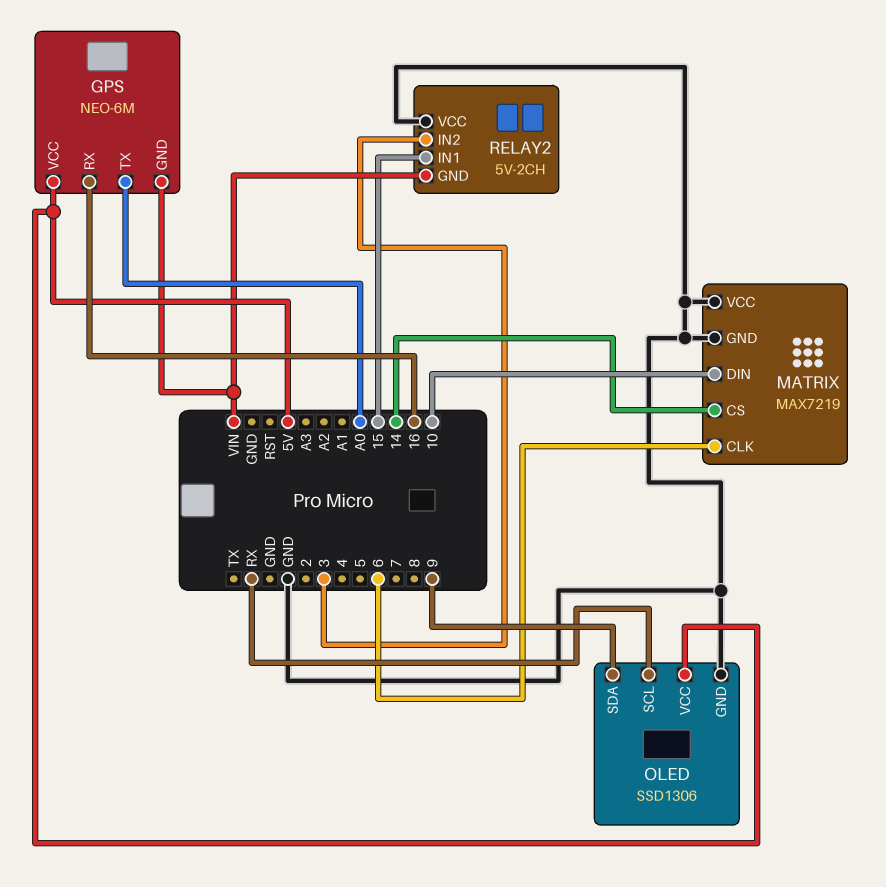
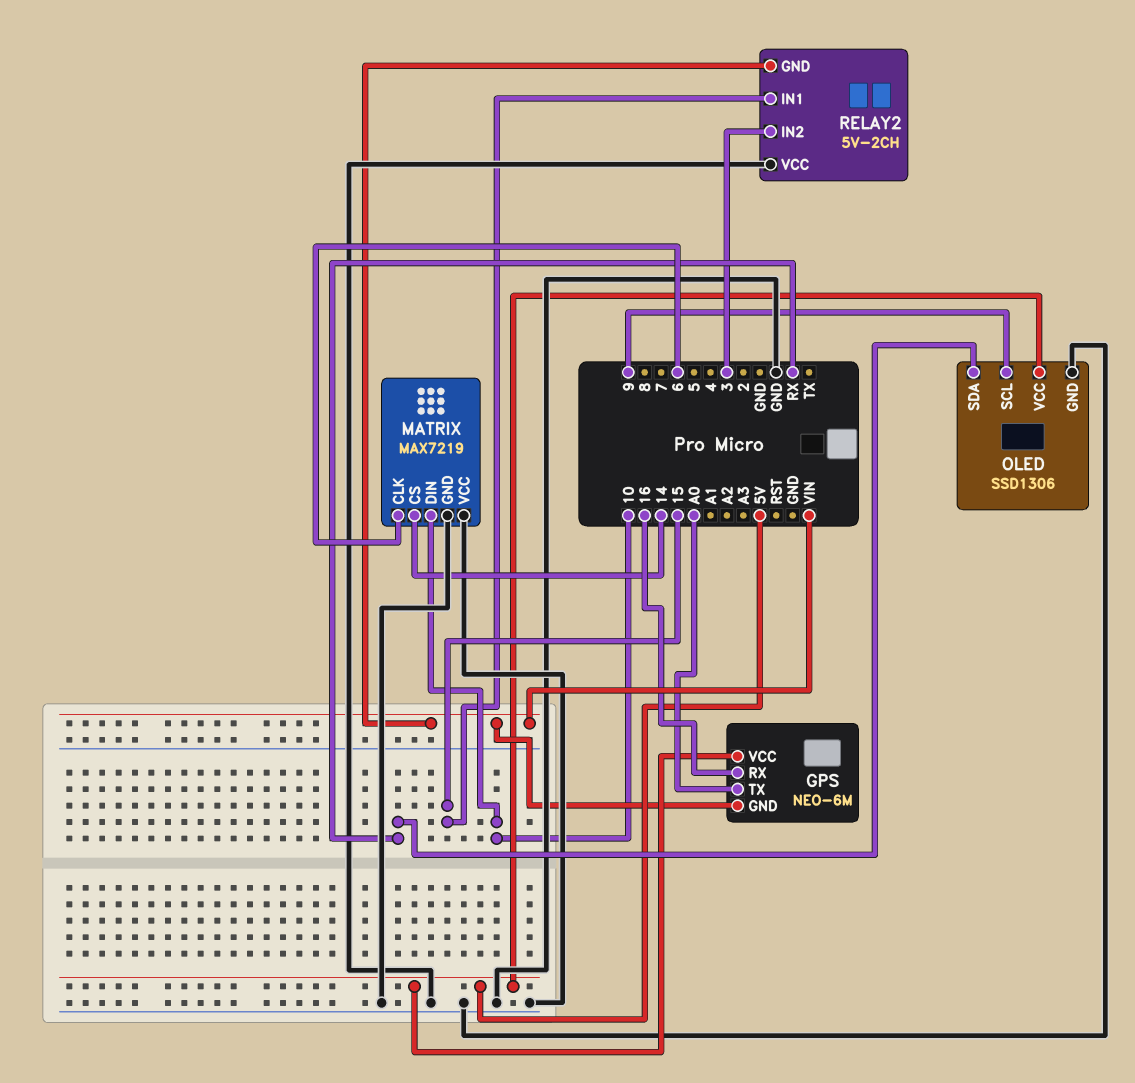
OLED pin SCL: RX -> 9
OLED pin SDA: 9 -> RX

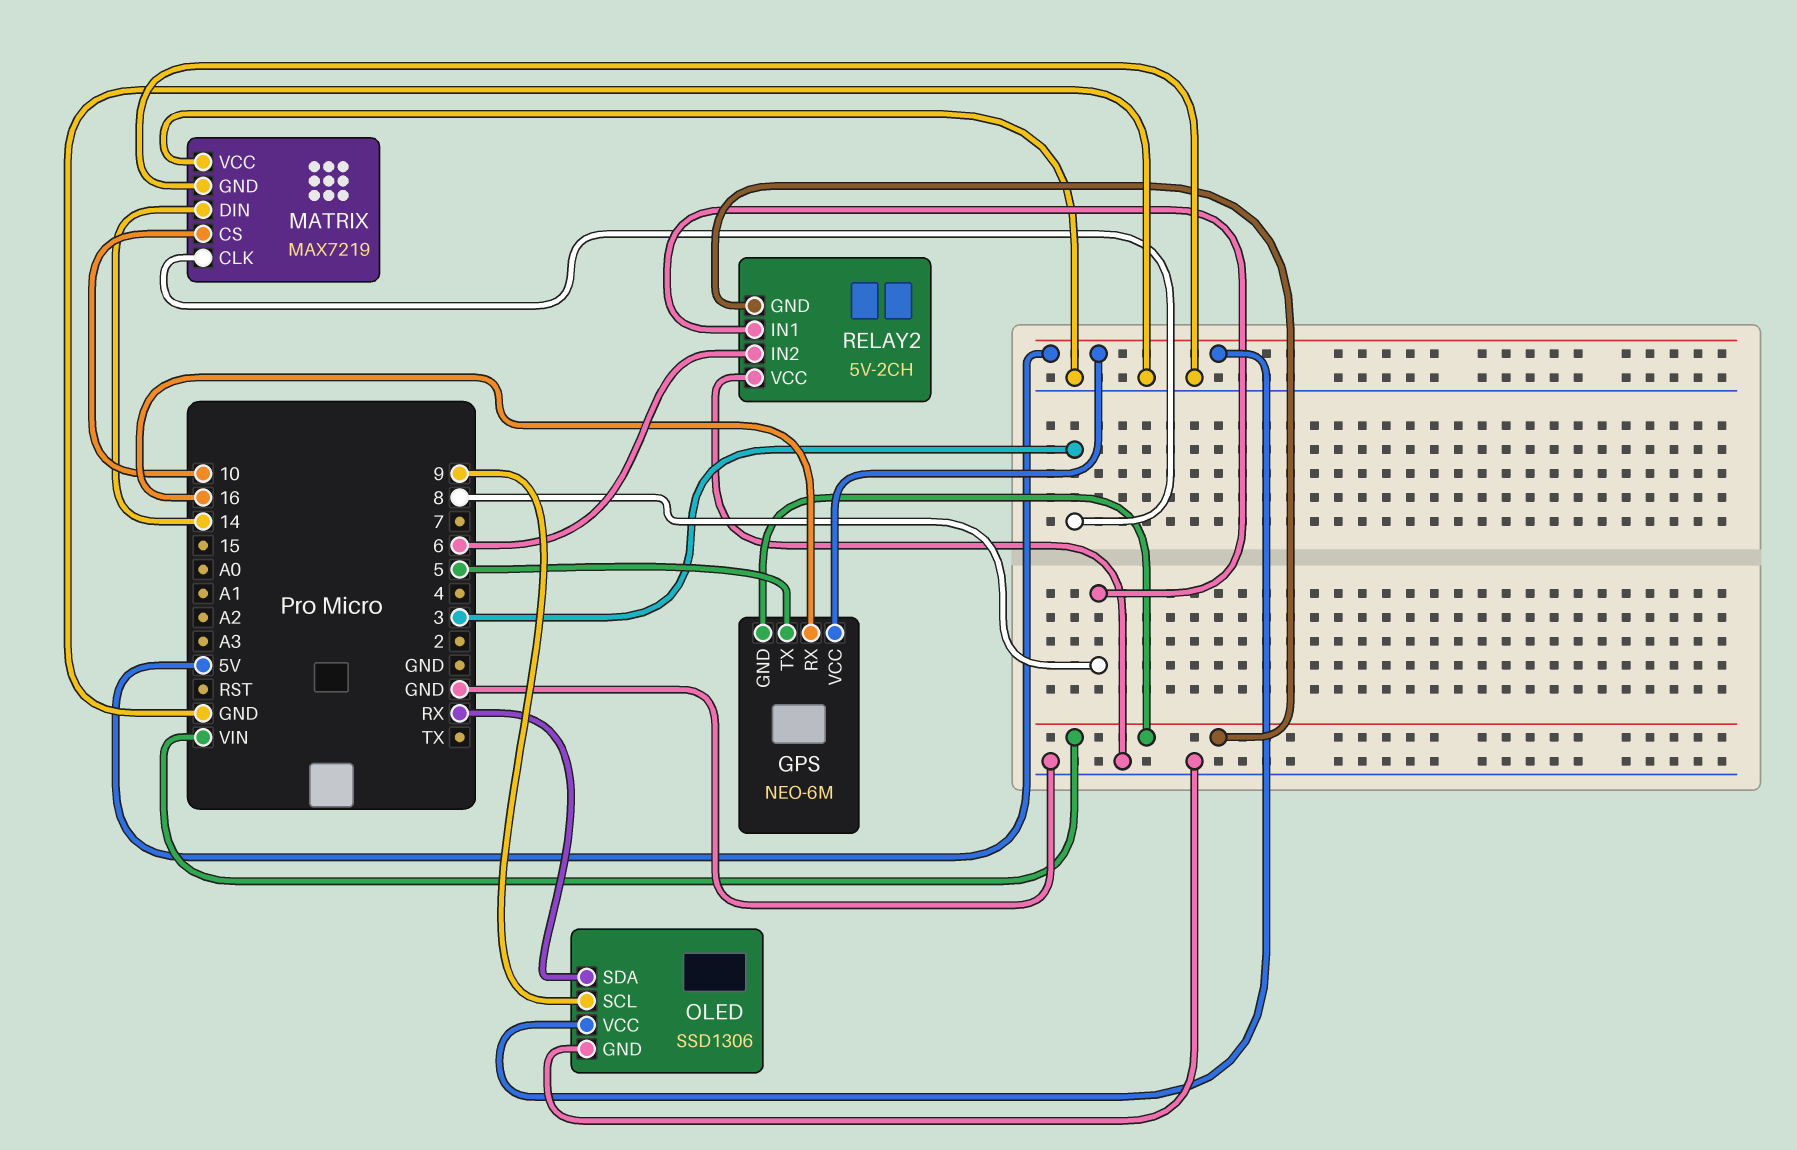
GPS pin TX: A0 -> 5
MATRIX pin CLK: 6 -> 3
MATRIX pin CS: 14 -> 10
MATRIX pin DIN: 10 -> 14
RELAY2 pin IN1: 15 -> 8
RELAY2 pin IN2: 3 -> 6

